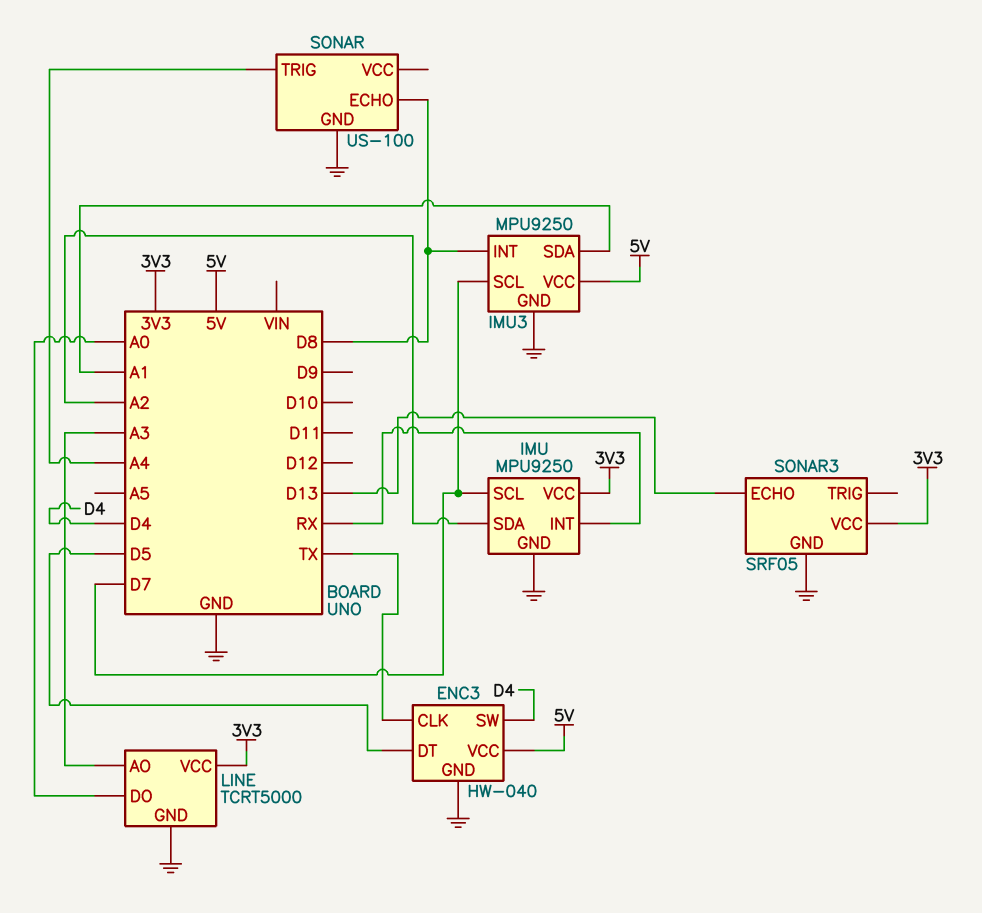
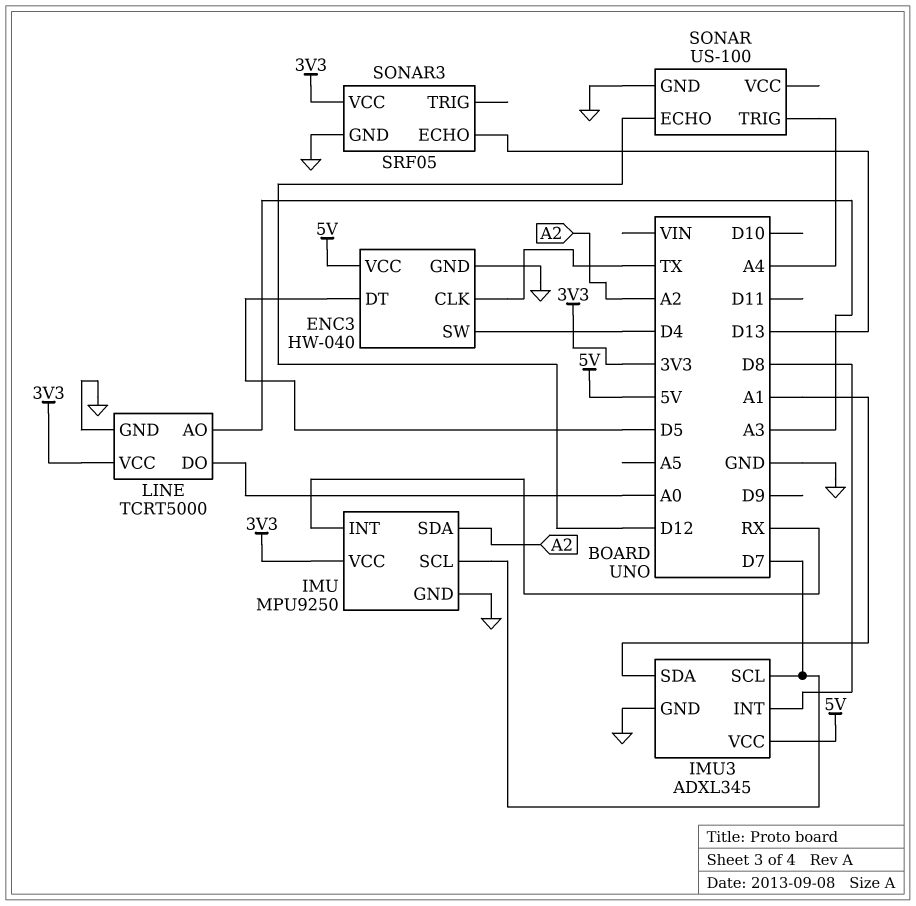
IMU3: MPU9250 -> ADXL345
SONAR pin ECHO: D8 -> D12

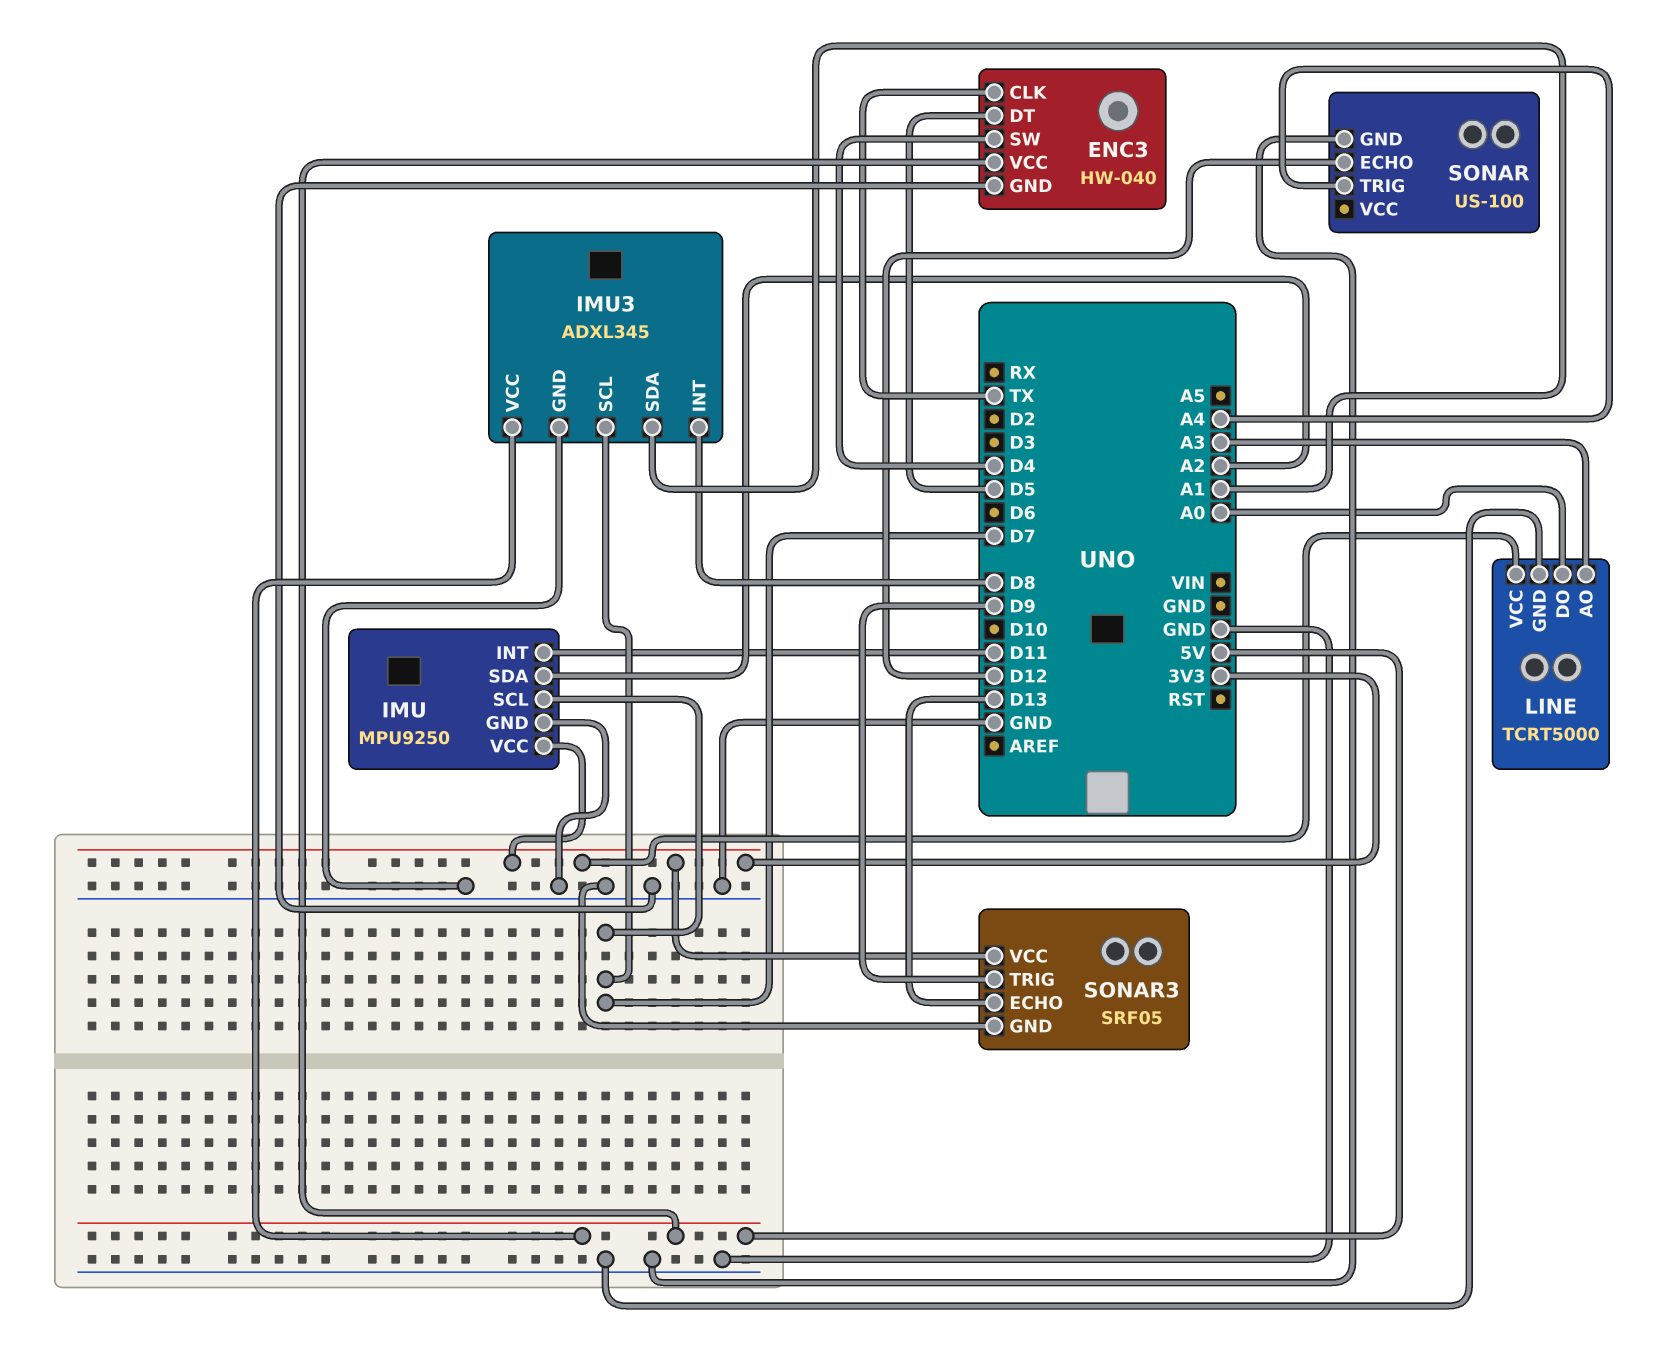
IMU pin INT: RX -> D11
SONAR3 pin TRIG: none -> D9

